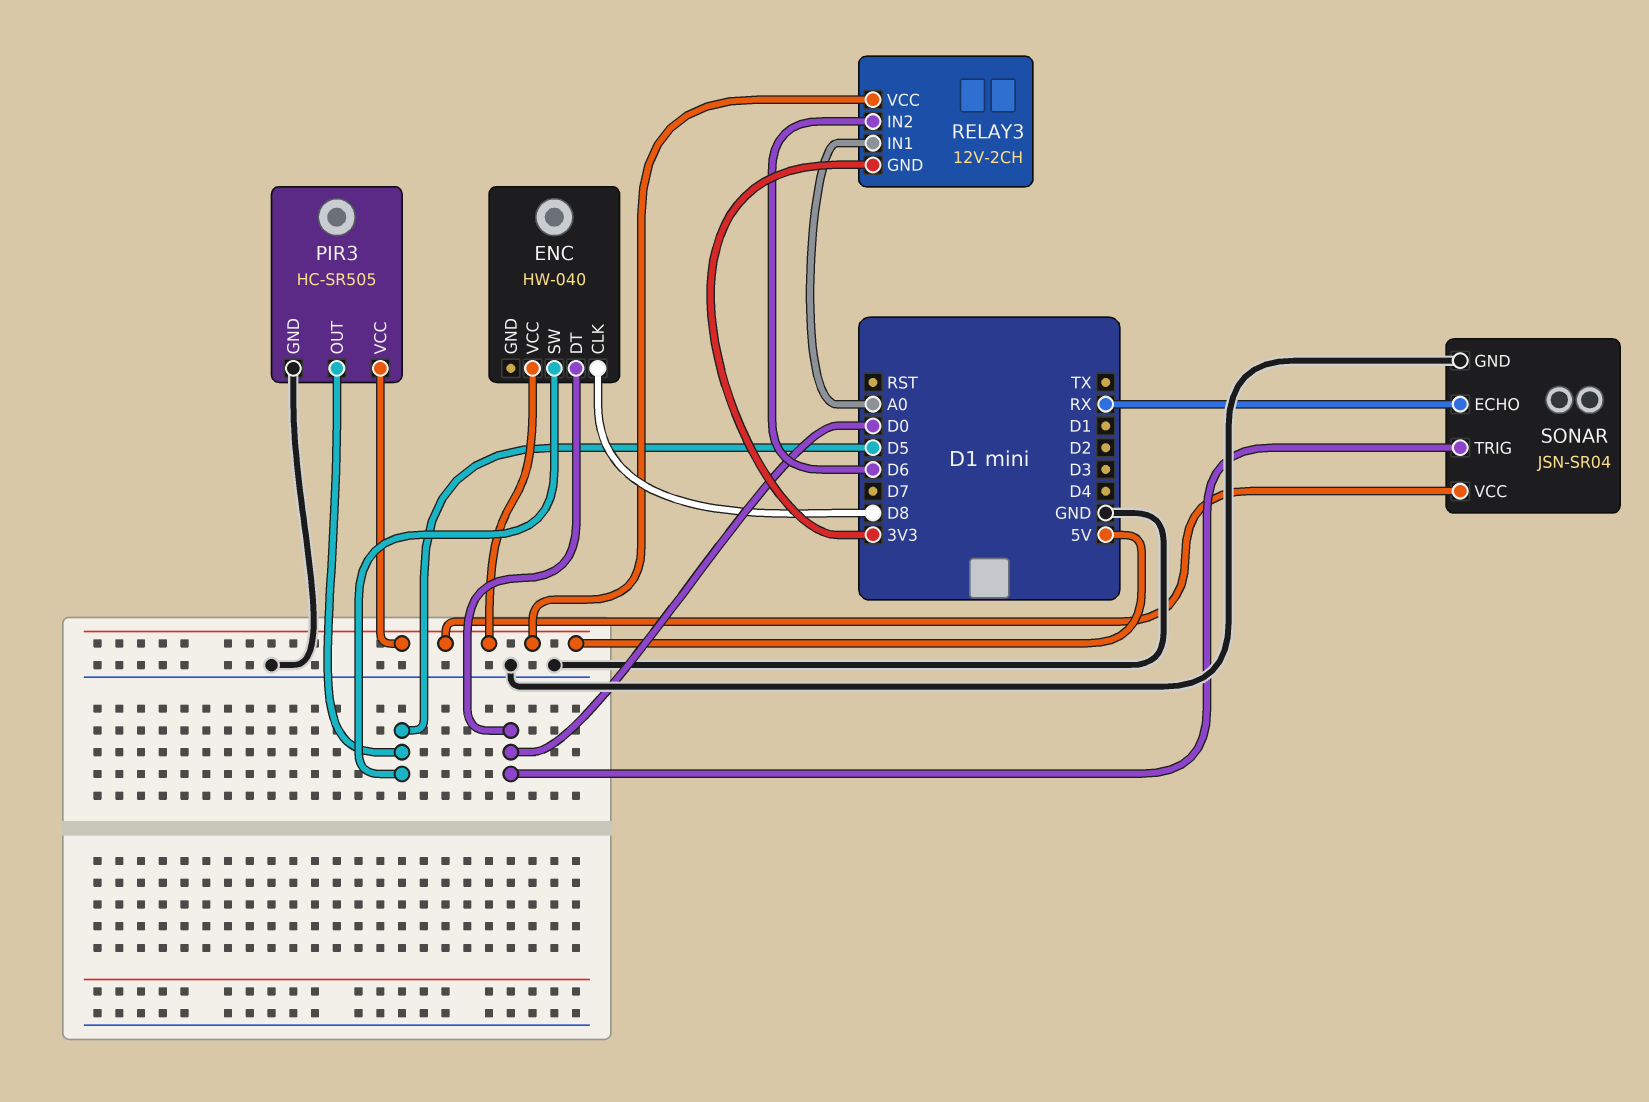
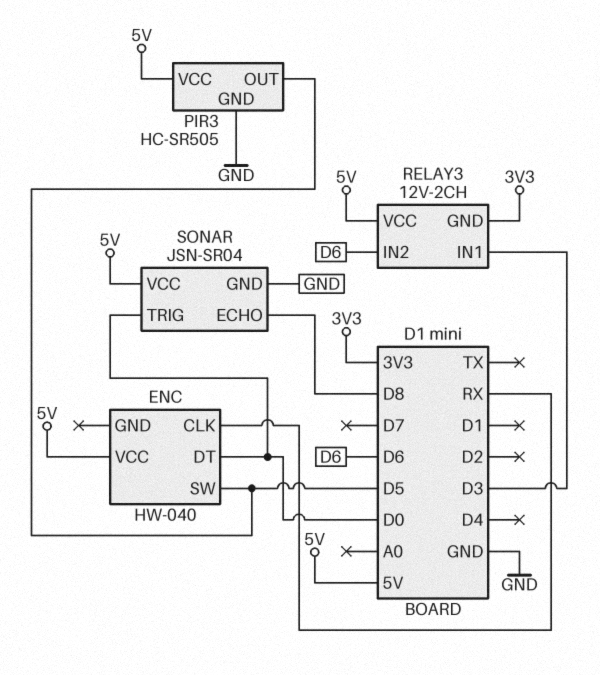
ENC pin CLK: D8 -> RX
RELAY3 pin IN1: A0 -> D3
SONAR pin ECHO: RX -> D8

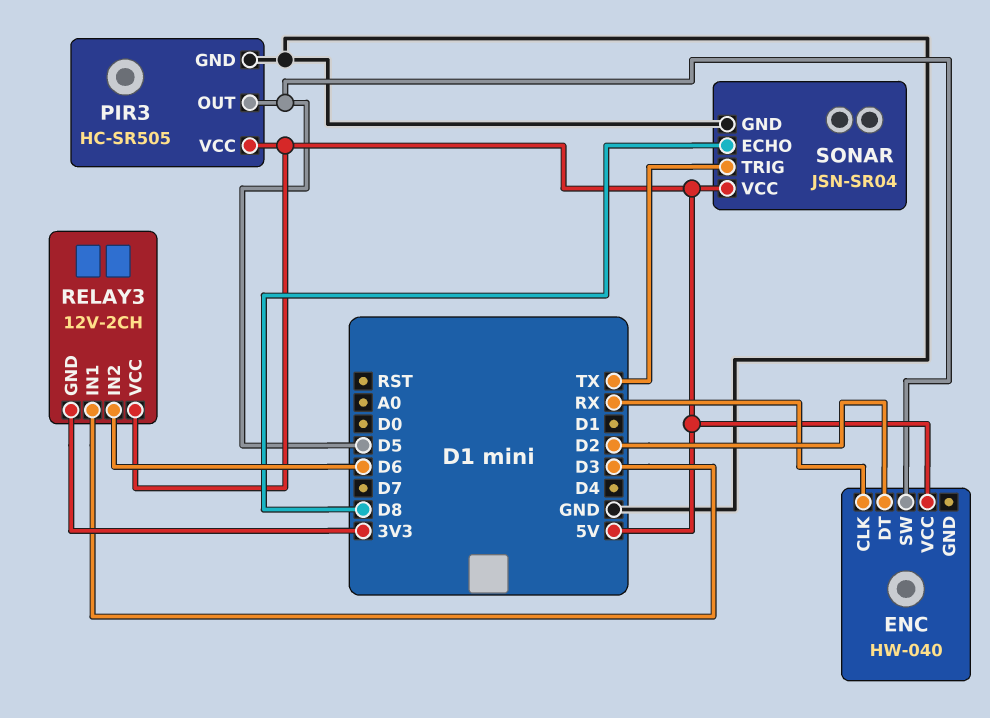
ENC pin DT: D0 -> D2
SONAR pin TRIG: D0 -> TX

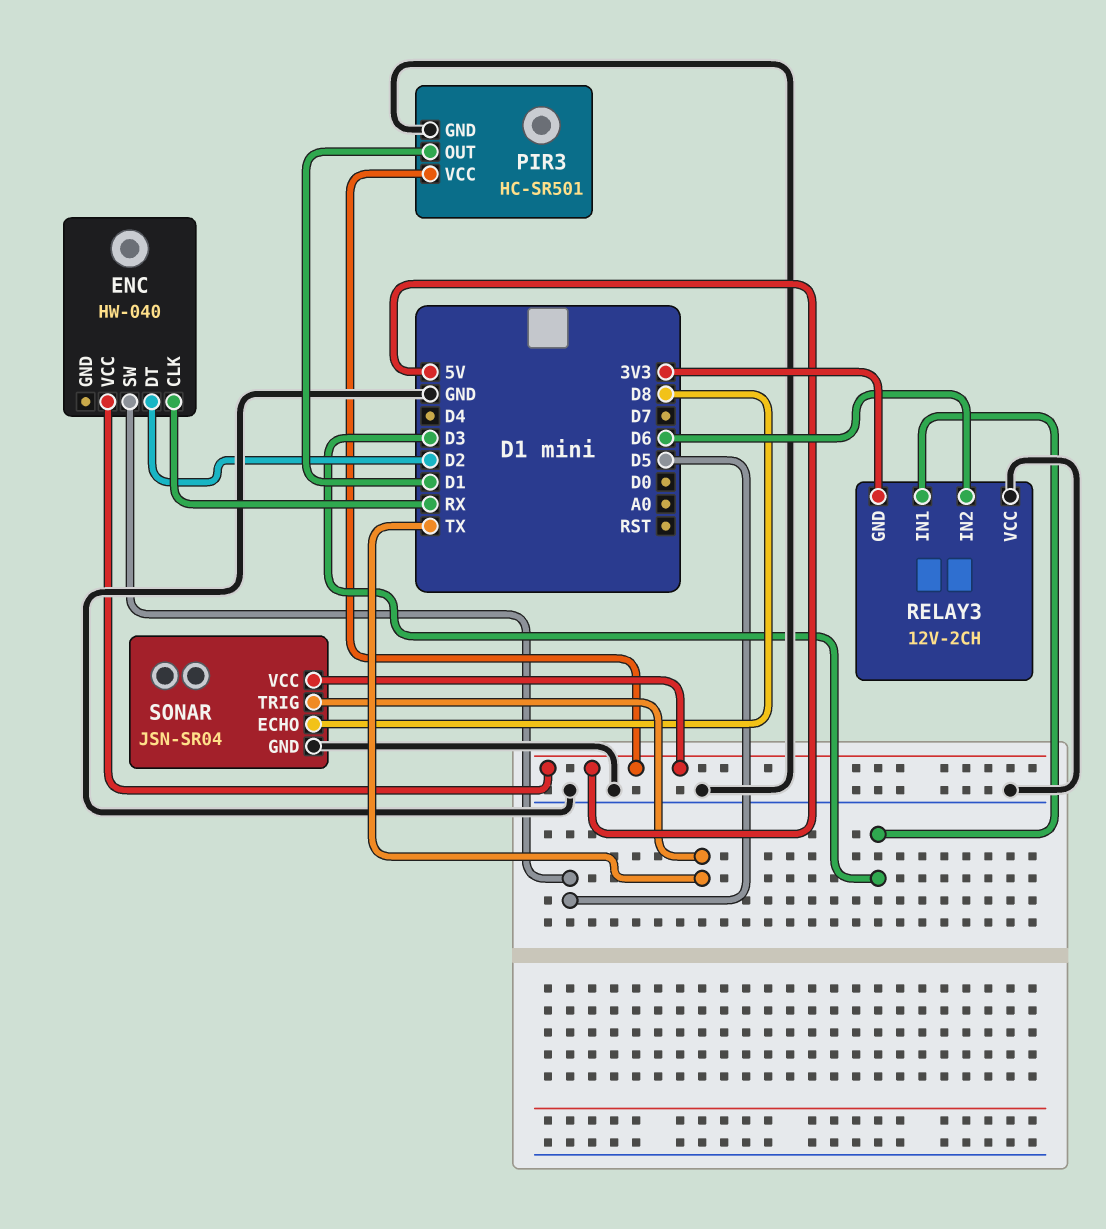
PIR3: HC-SR505 -> HC-SR501
PIR3 pin OUT: D5 -> D1
RELAY3 pin VCC: 5V -> GND

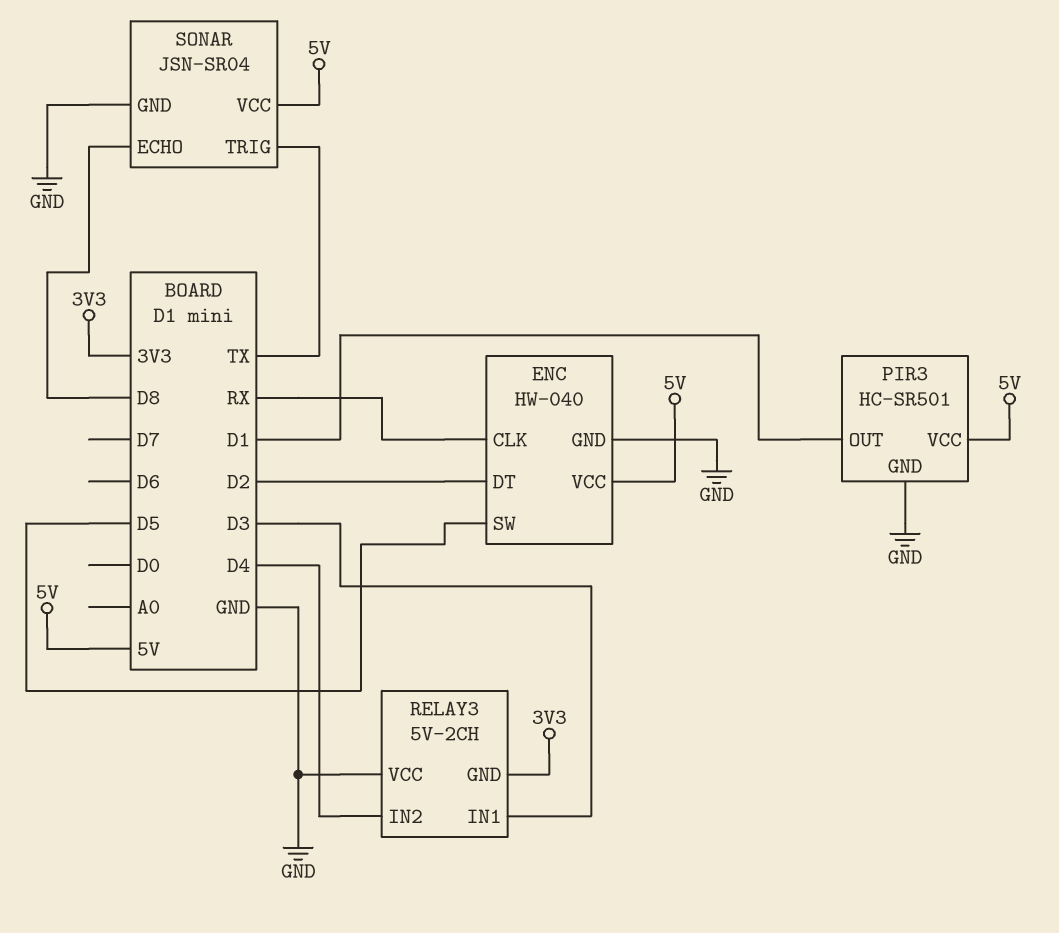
ENC pin GND: none -> GND
RELAY3: 12V-2CH -> 5V-2CH
RELAY3 pin IN2: D6 -> D4

